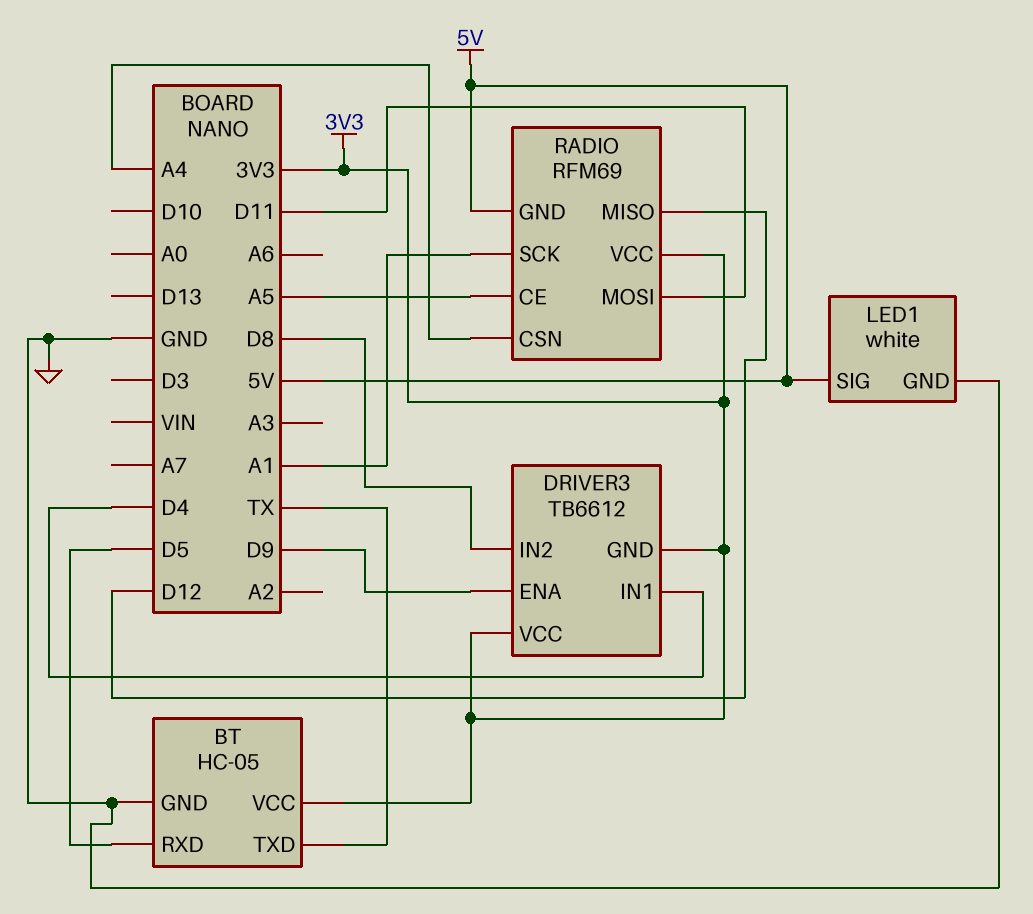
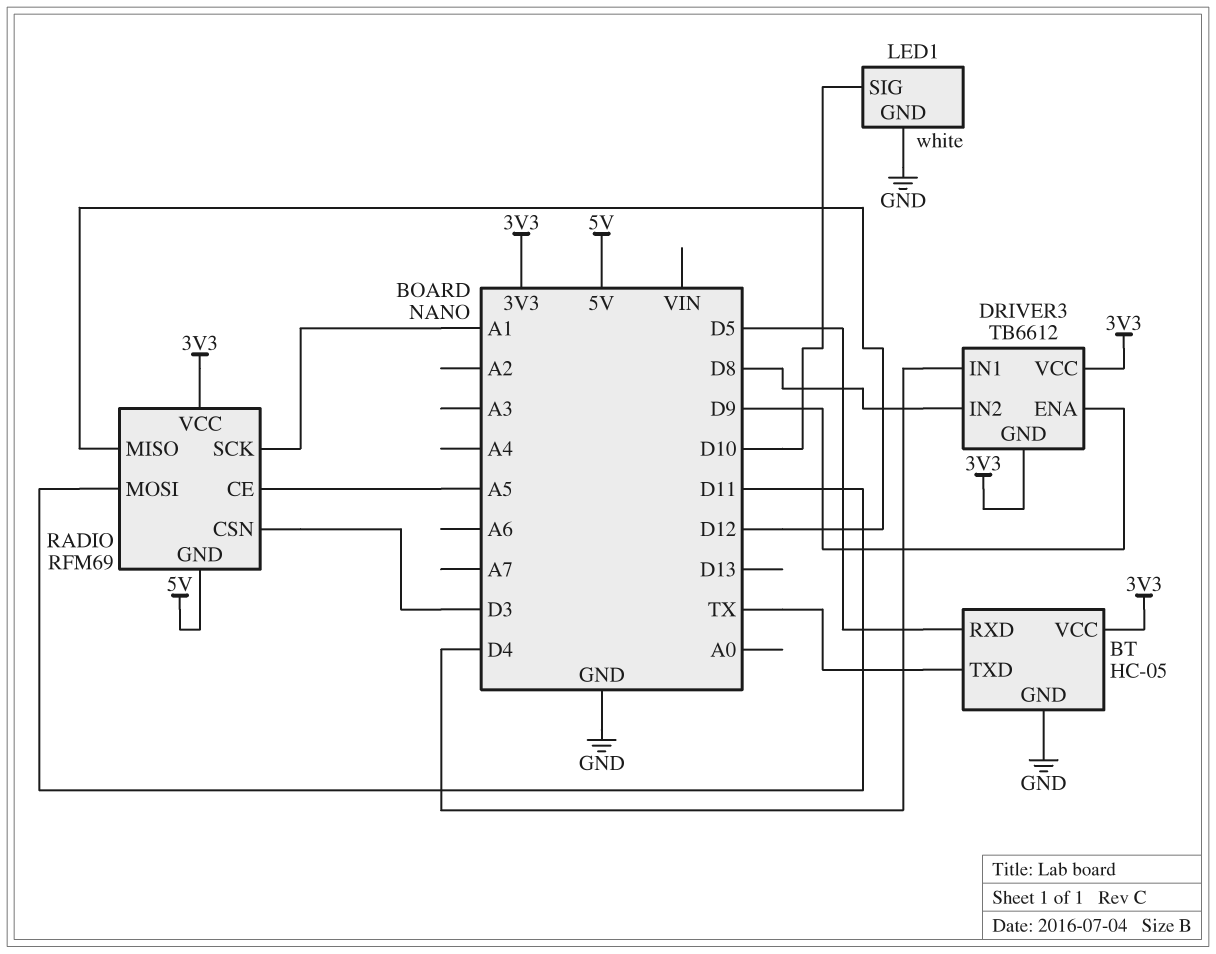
LED1 pin SIG: 5V -> D10
RADIO pin CSN: A4 -> D3

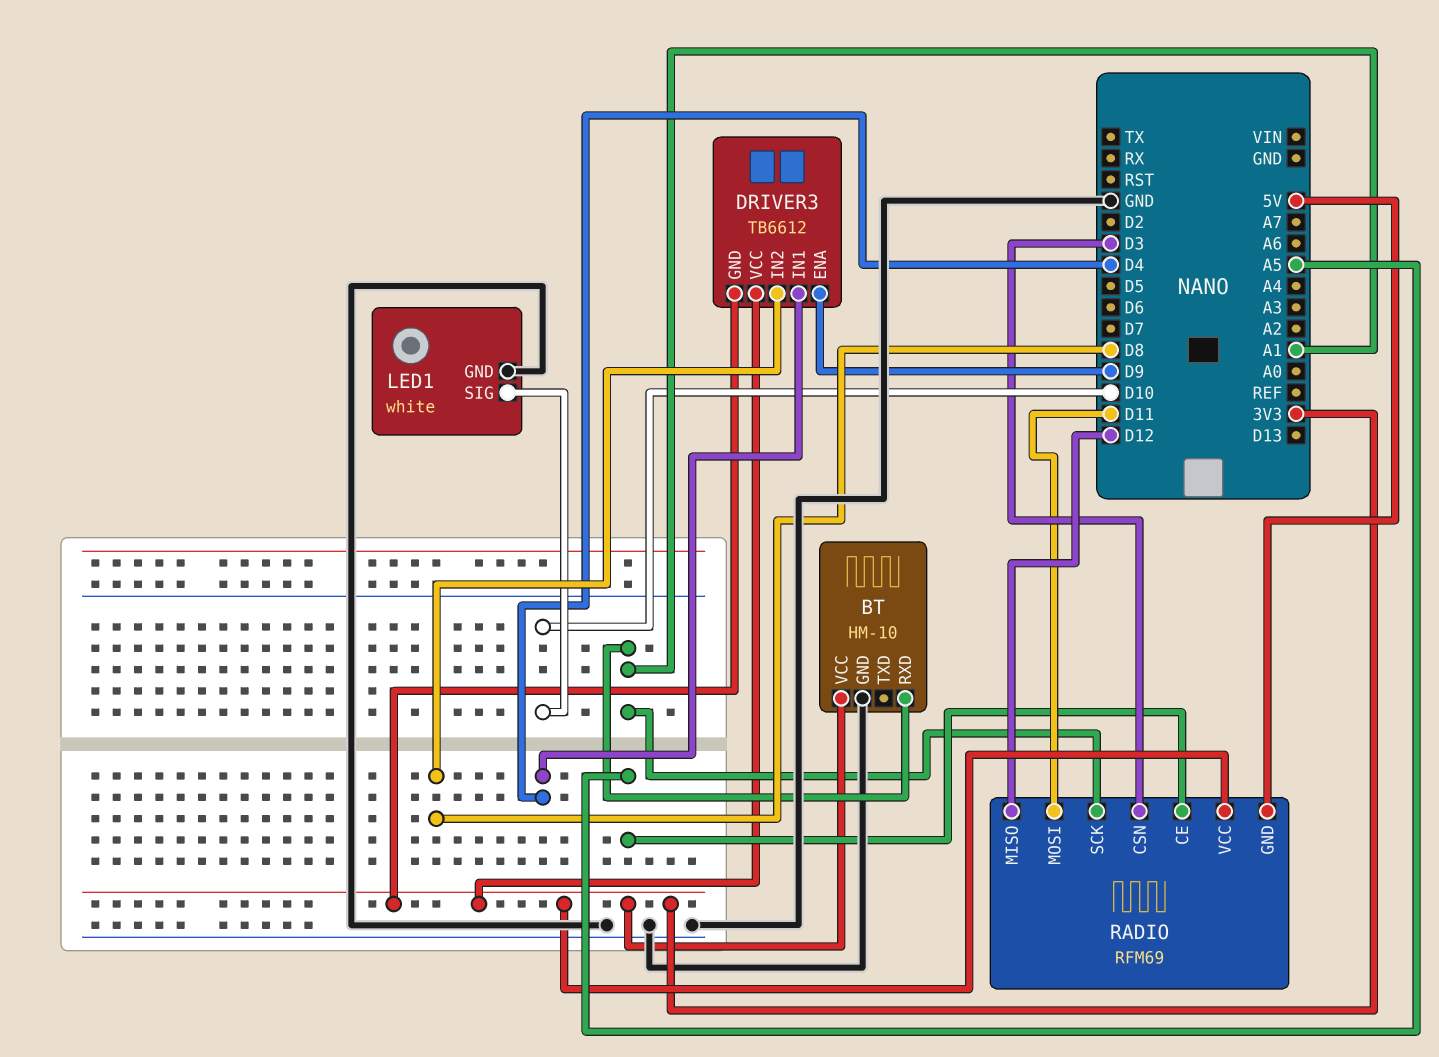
BT: HC-05 -> HM-10
BT pin RXD: D5 -> A1
BT pin TXD: TX -> none

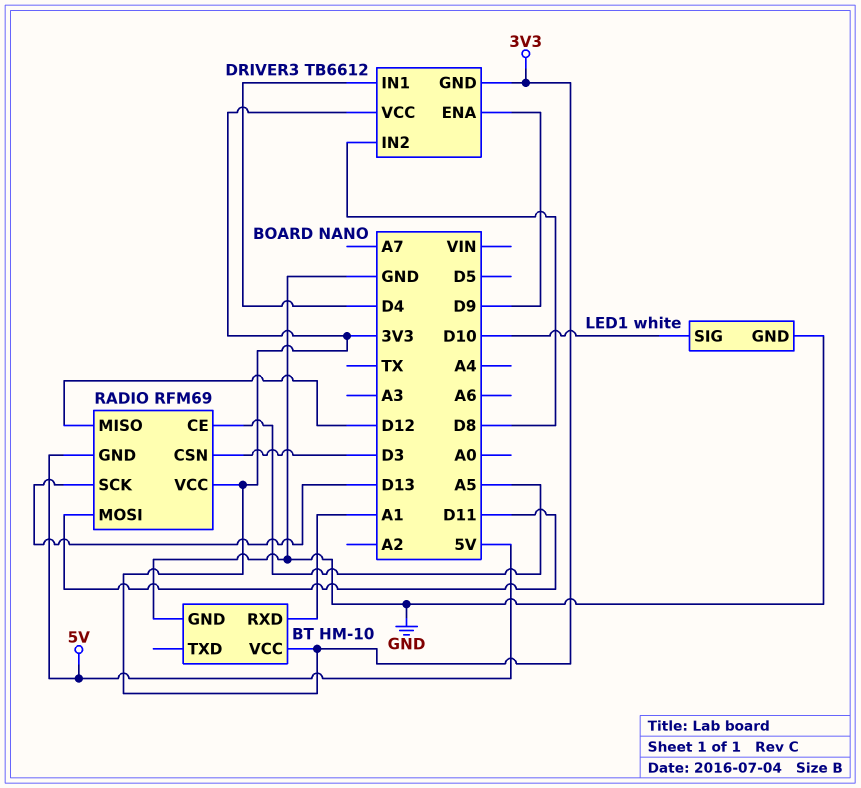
RADIO pin SCK: A1 -> D13

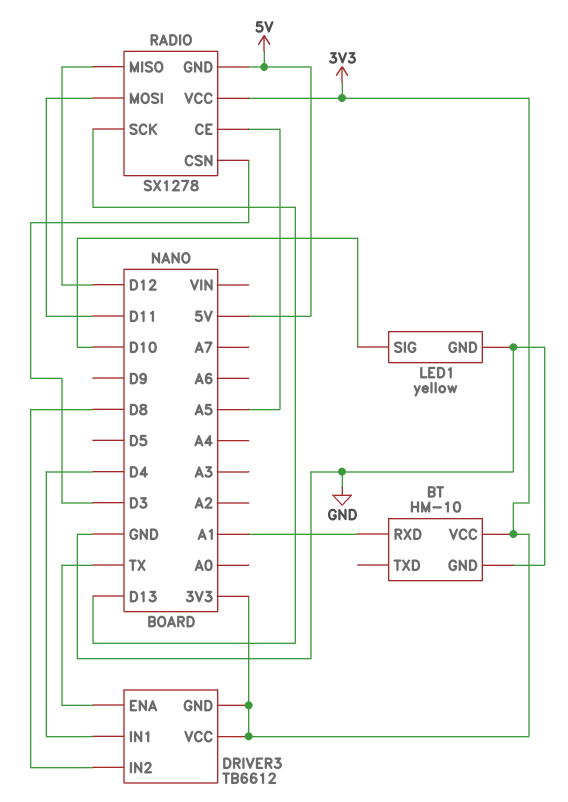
DRIVER3 pin ENA: D9 -> TX
LED1: white -> yellow
RADIO: RFM69 -> SX1278

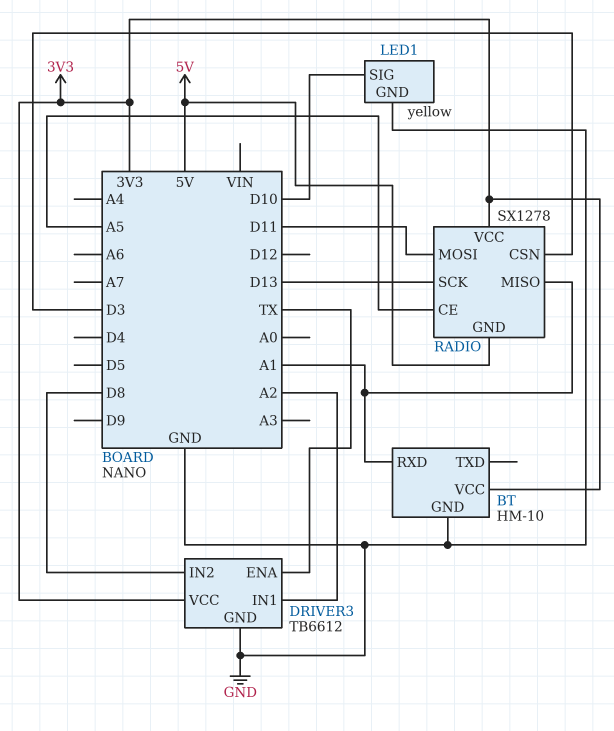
DRIVER3 pin GND: 3V3 -> GND
DRIVER3 pin IN1: D4 -> A2
RADIO pin MISO: D12 -> A1

